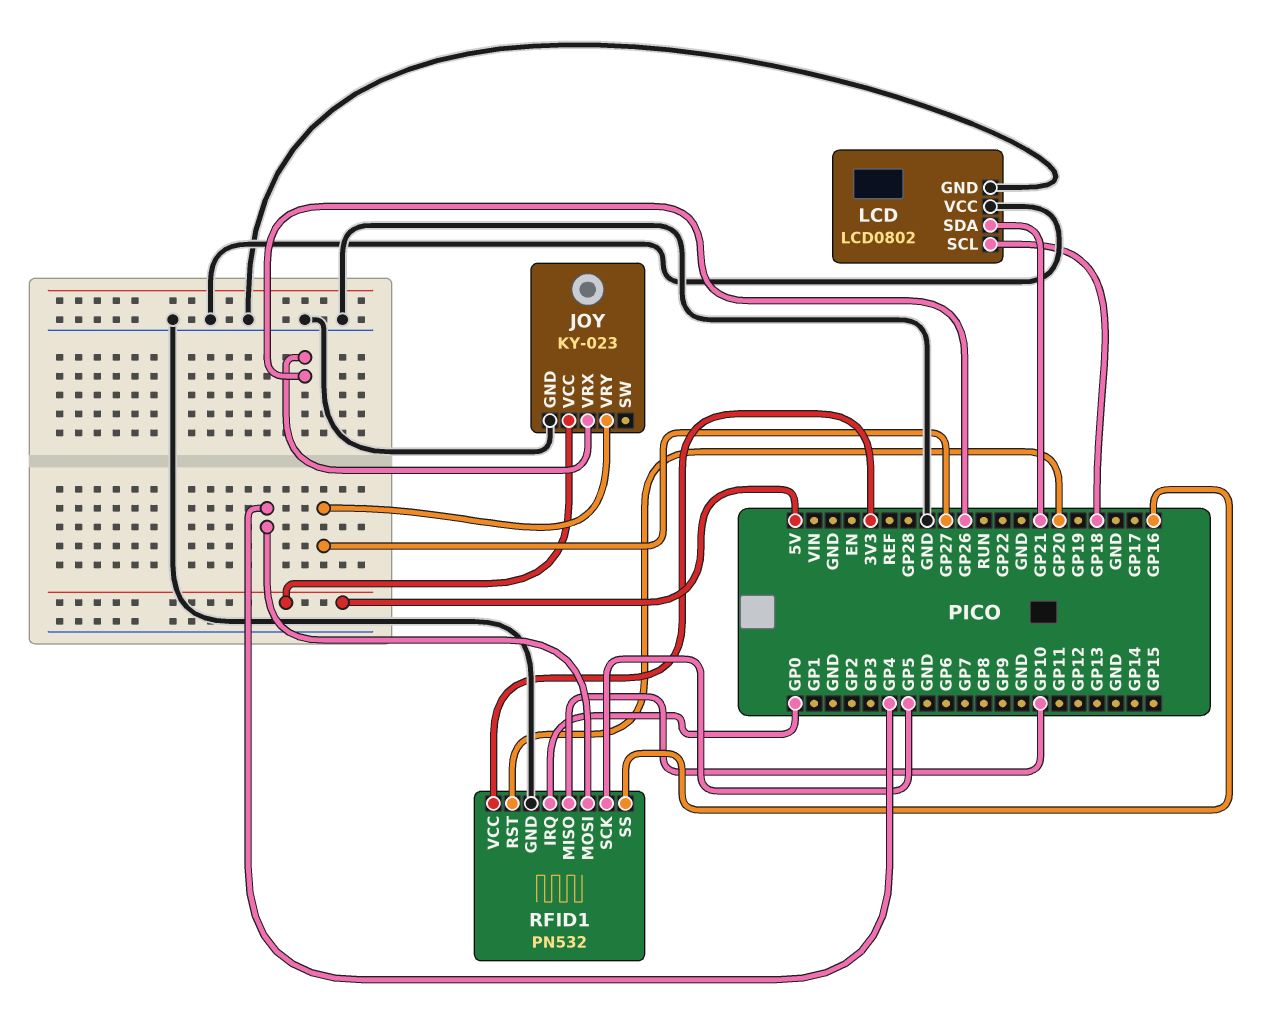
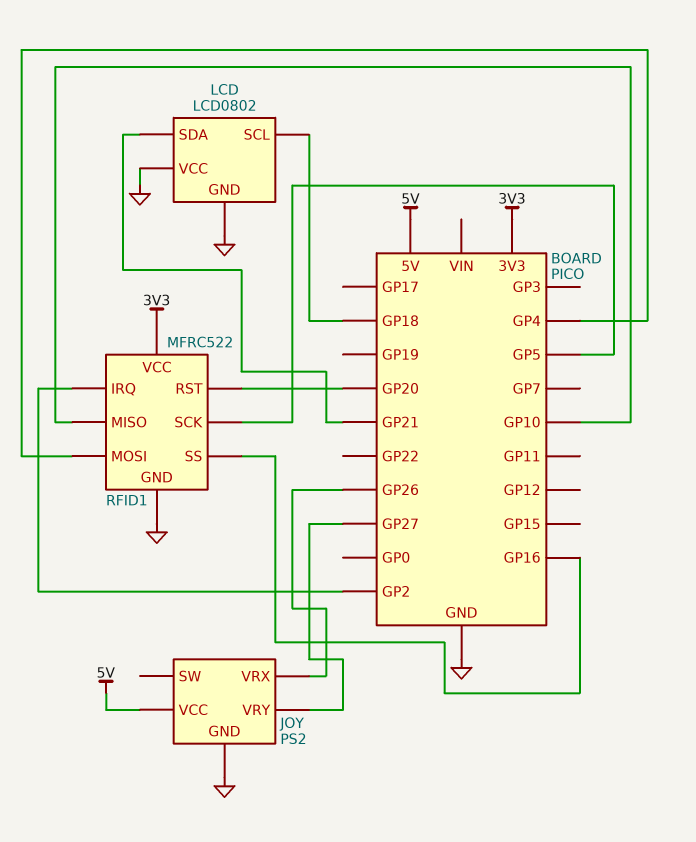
JOY: KY-023 -> PS2
RFID1: PN532 -> MFRC522
RFID1 pin IRQ: GP0 -> GP2

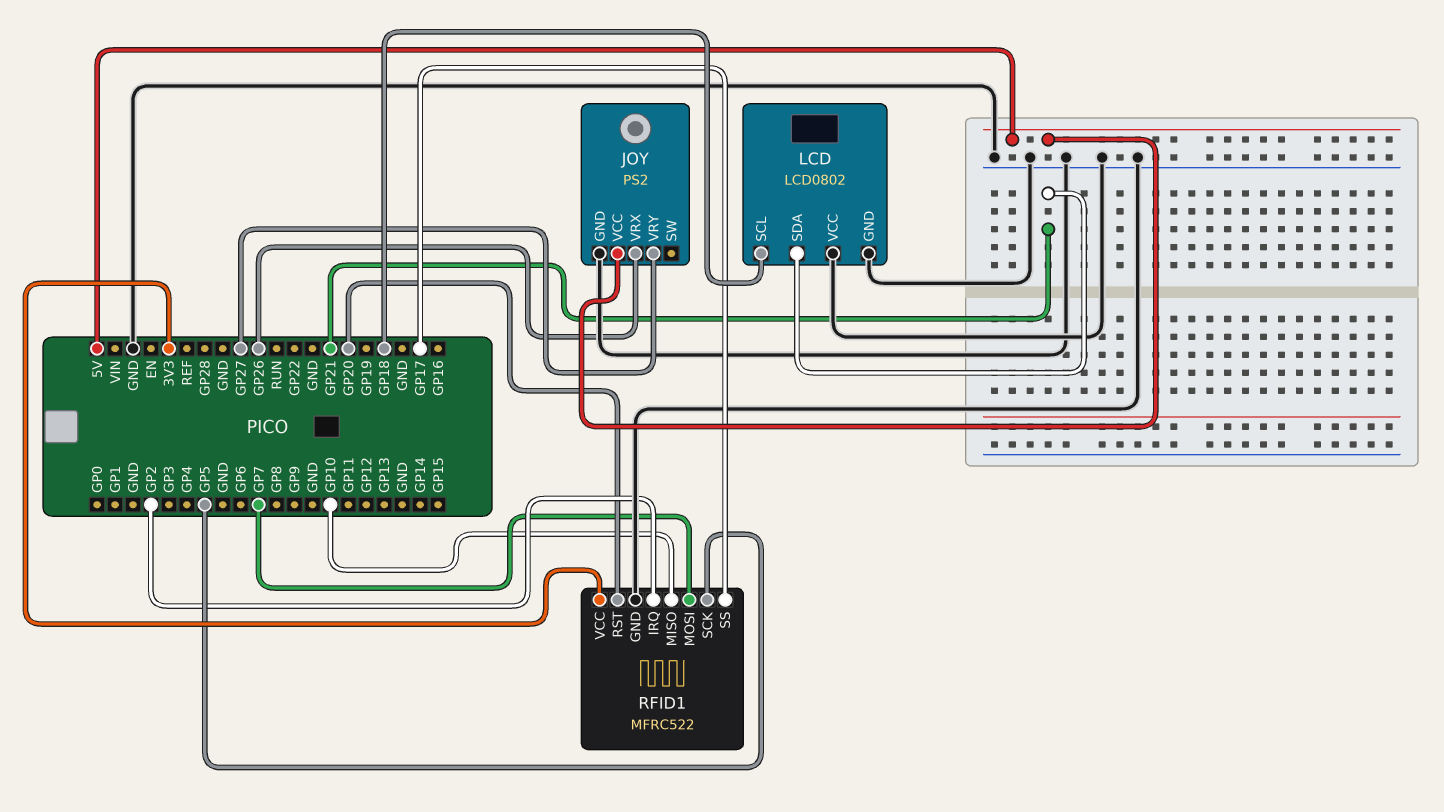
RFID1 pin MOSI: GP4 -> GP7
RFID1 pin SS: GP16 -> GP17

